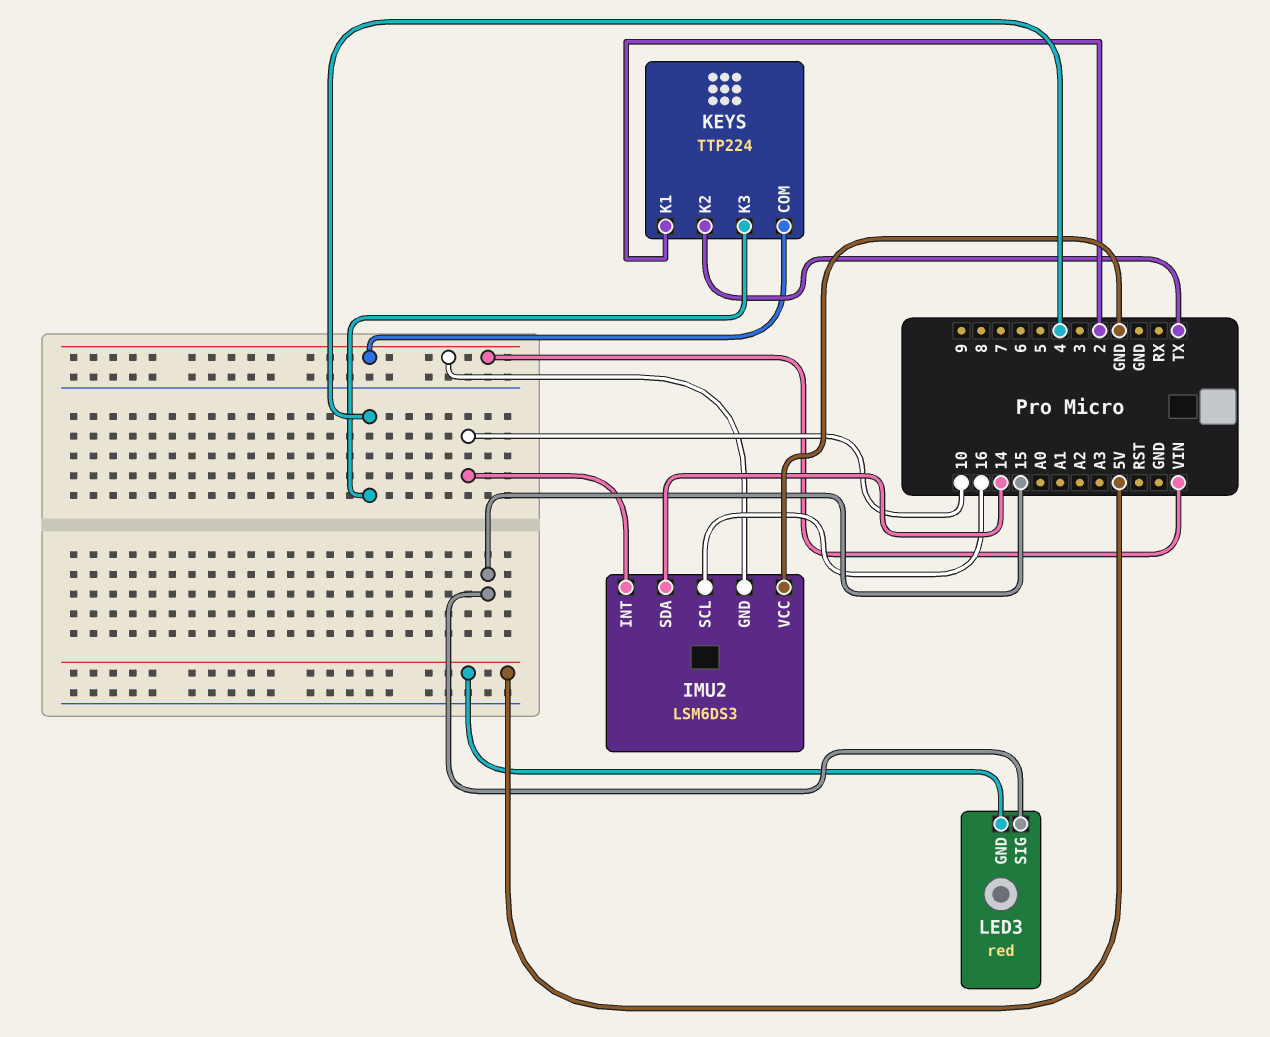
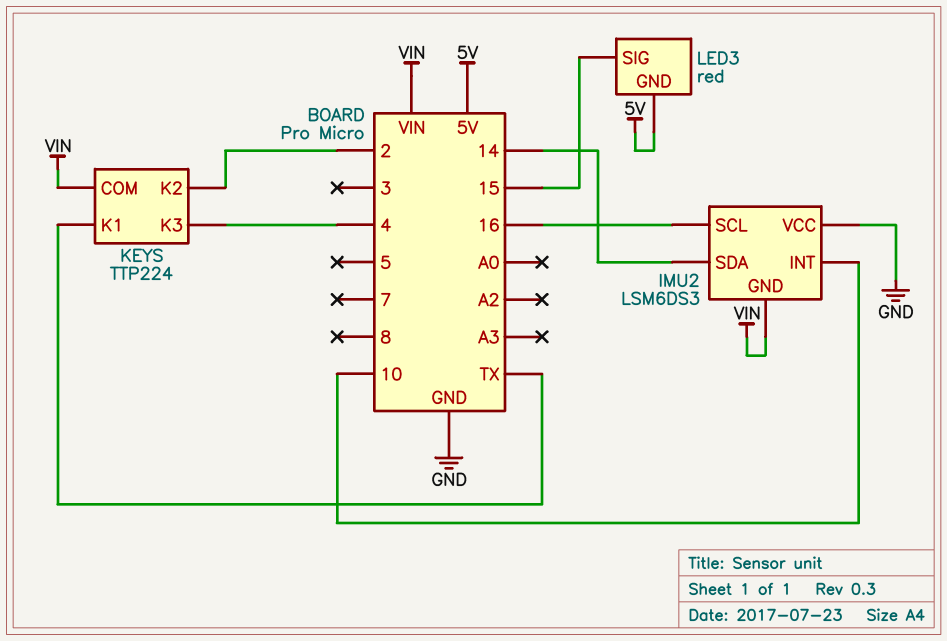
KEYS pin K1: 2 -> TX
KEYS pin K2: TX -> 2

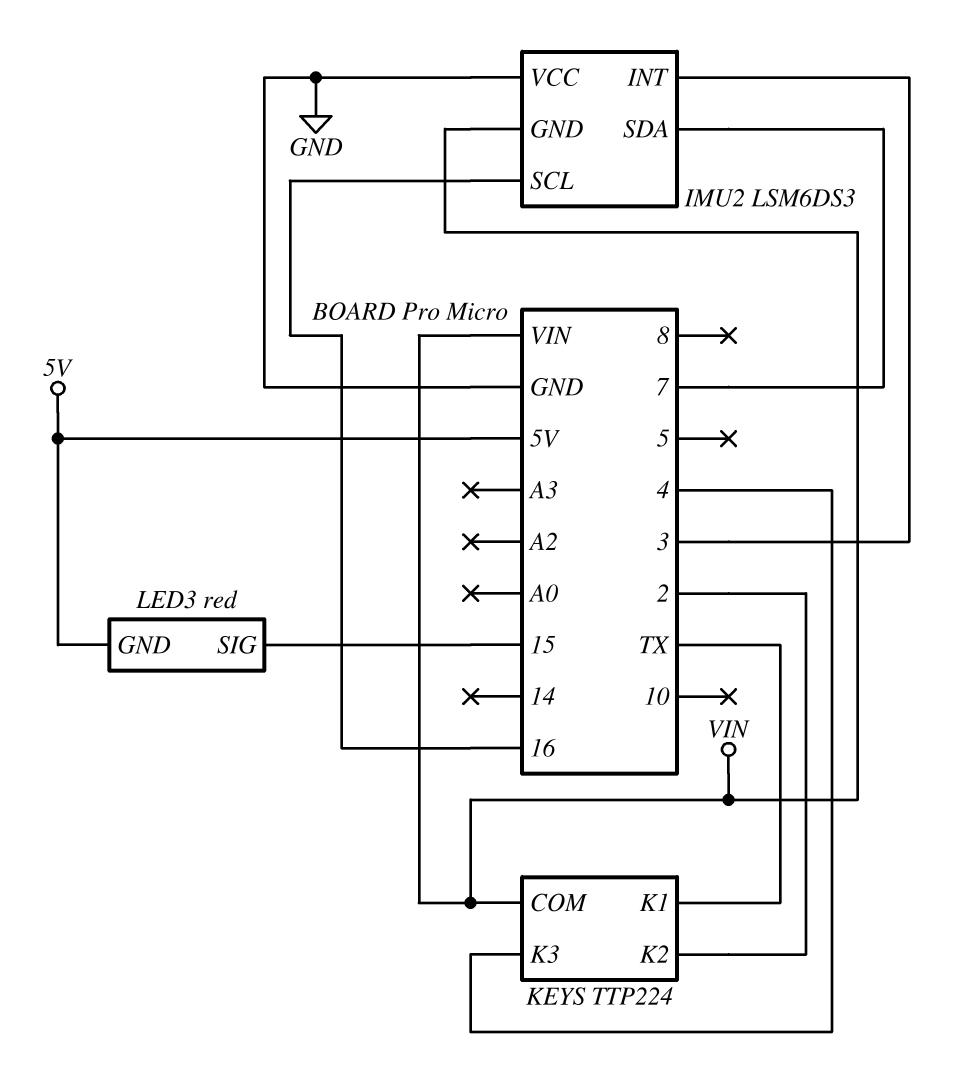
IMU2 pin INT: 10 -> 3
IMU2 pin SDA: 14 -> 7

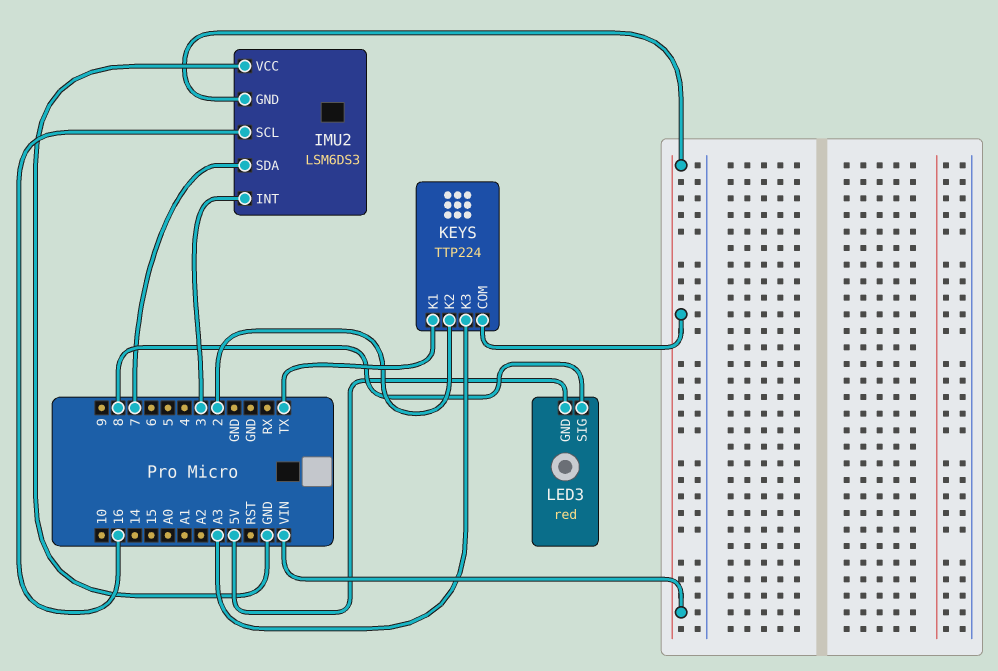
KEYS pin K3: 4 -> A3
LED3 pin SIG: 15 -> 8

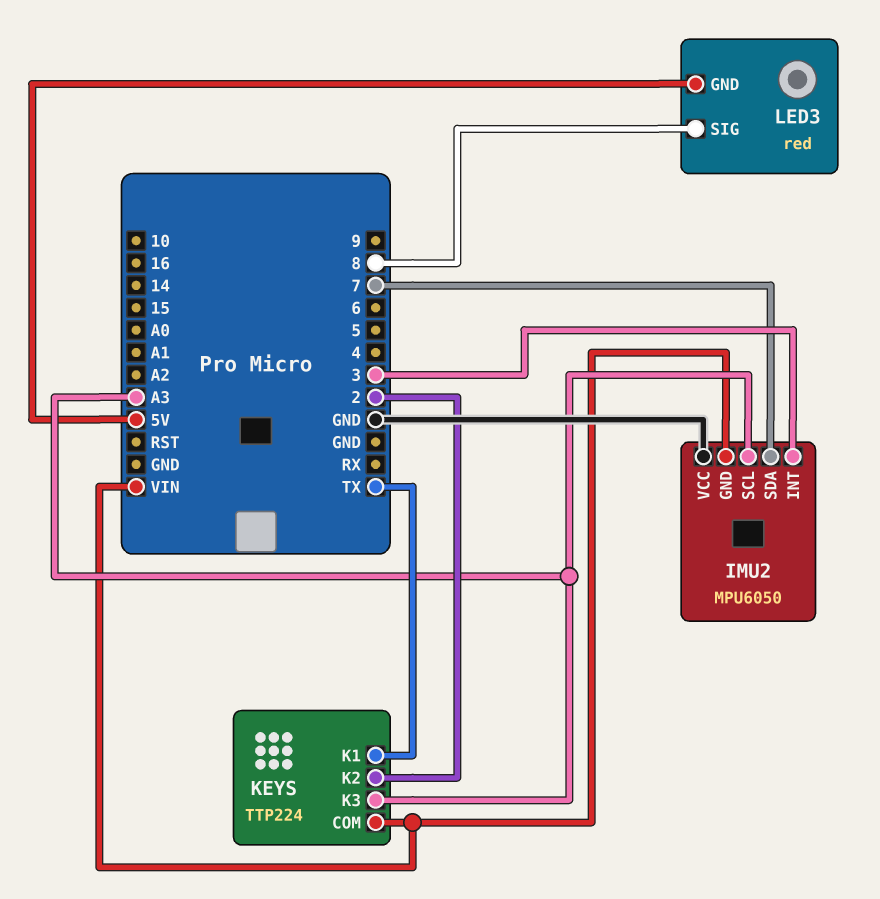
IMU2: LSM6DS3 -> MPU6050
IMU2 pin SCL: 16 -> A3

